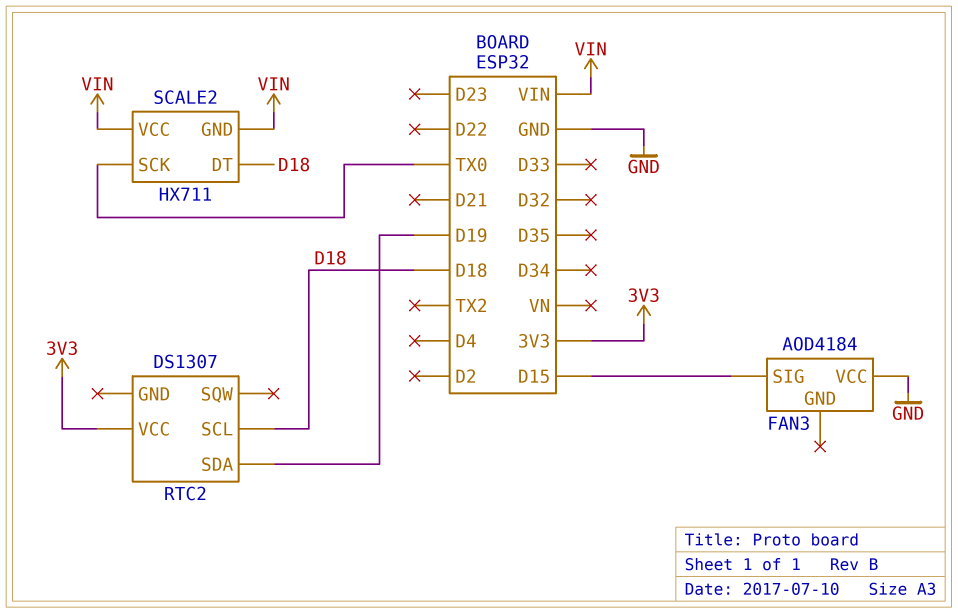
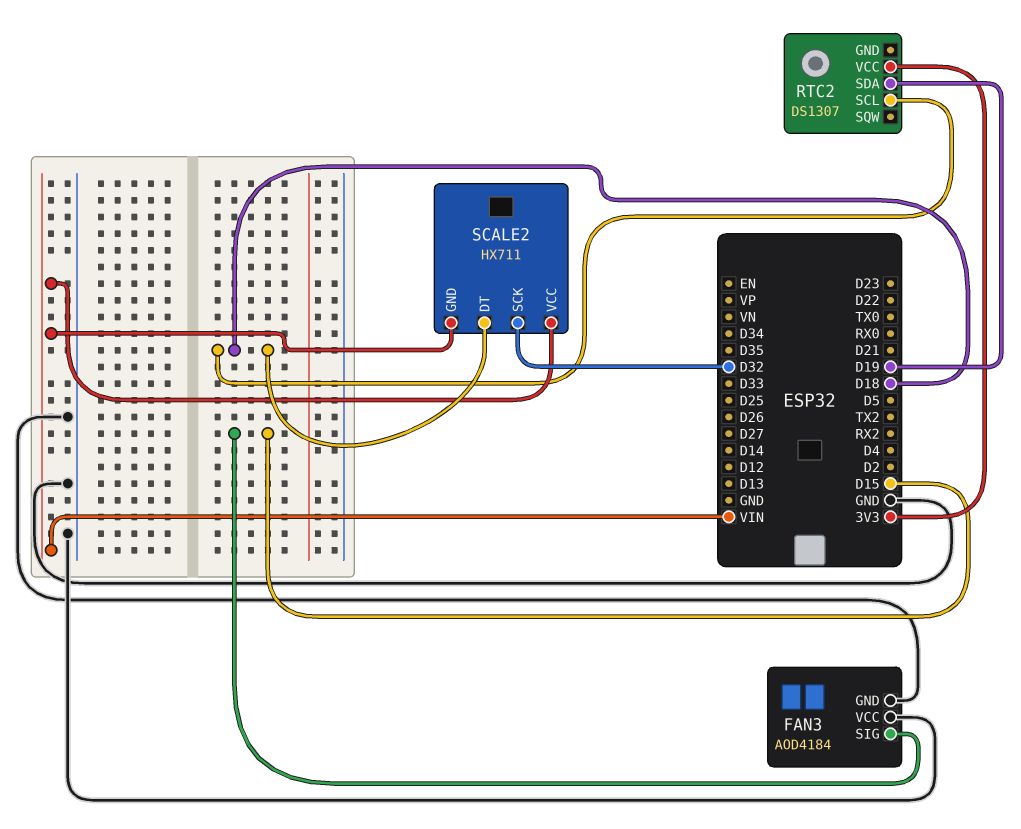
FAN3 pin GND: none -> GND
SCALE2 pin SCK: TX0 -> D32

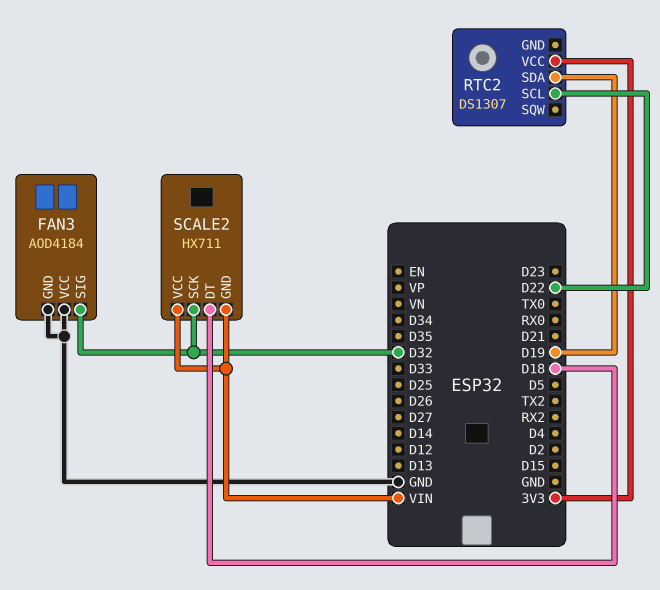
FAN3 pin SIG: D15 -> D32
RTC2 pin SCL: D18 -> D22

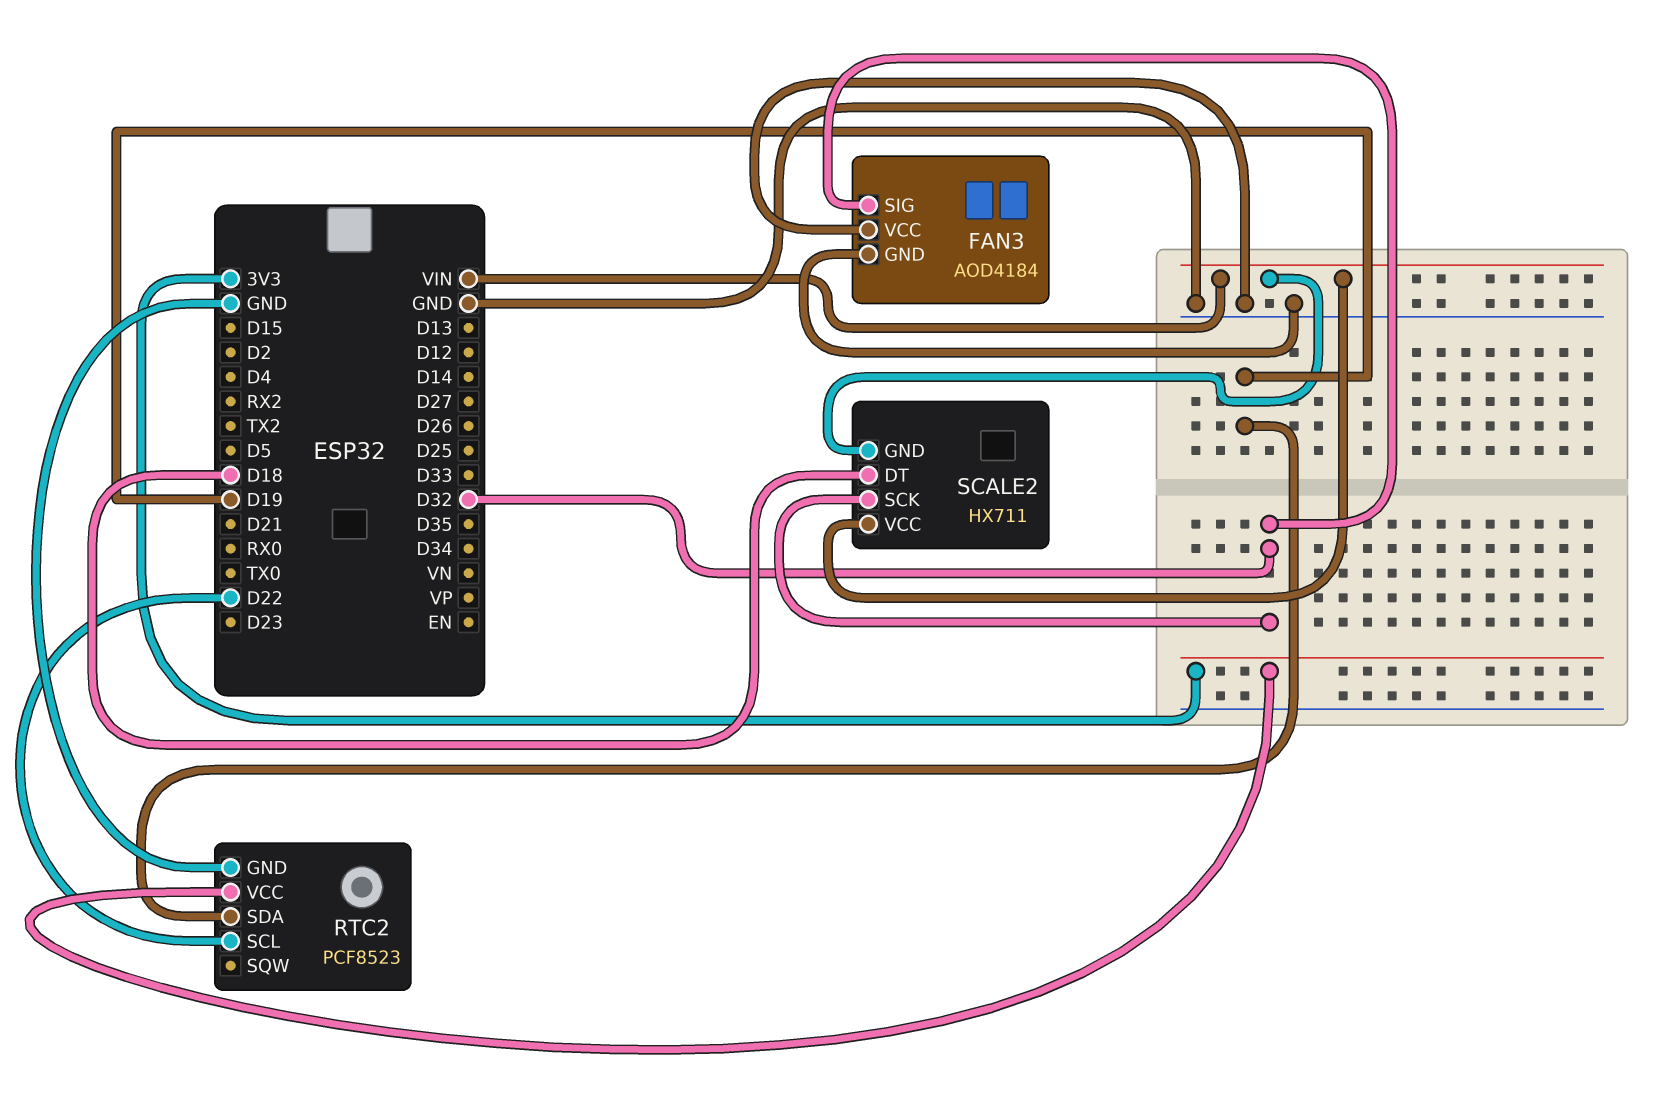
RTC2: DS1307 -> PCF8523
RTC2 pin GND: none -> GND

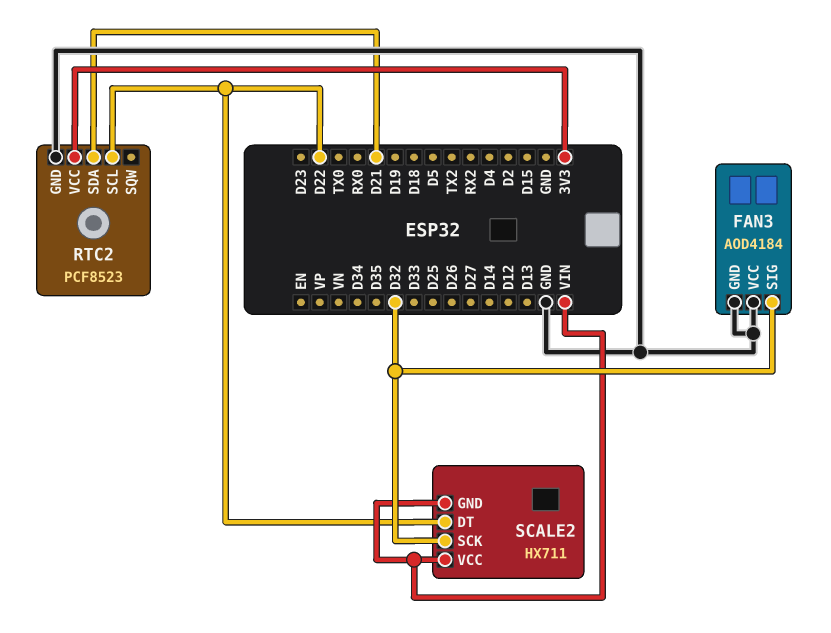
RTC2 pin SDA: D19 -> D21
SCALE2 pin DT: D18 -> D22

